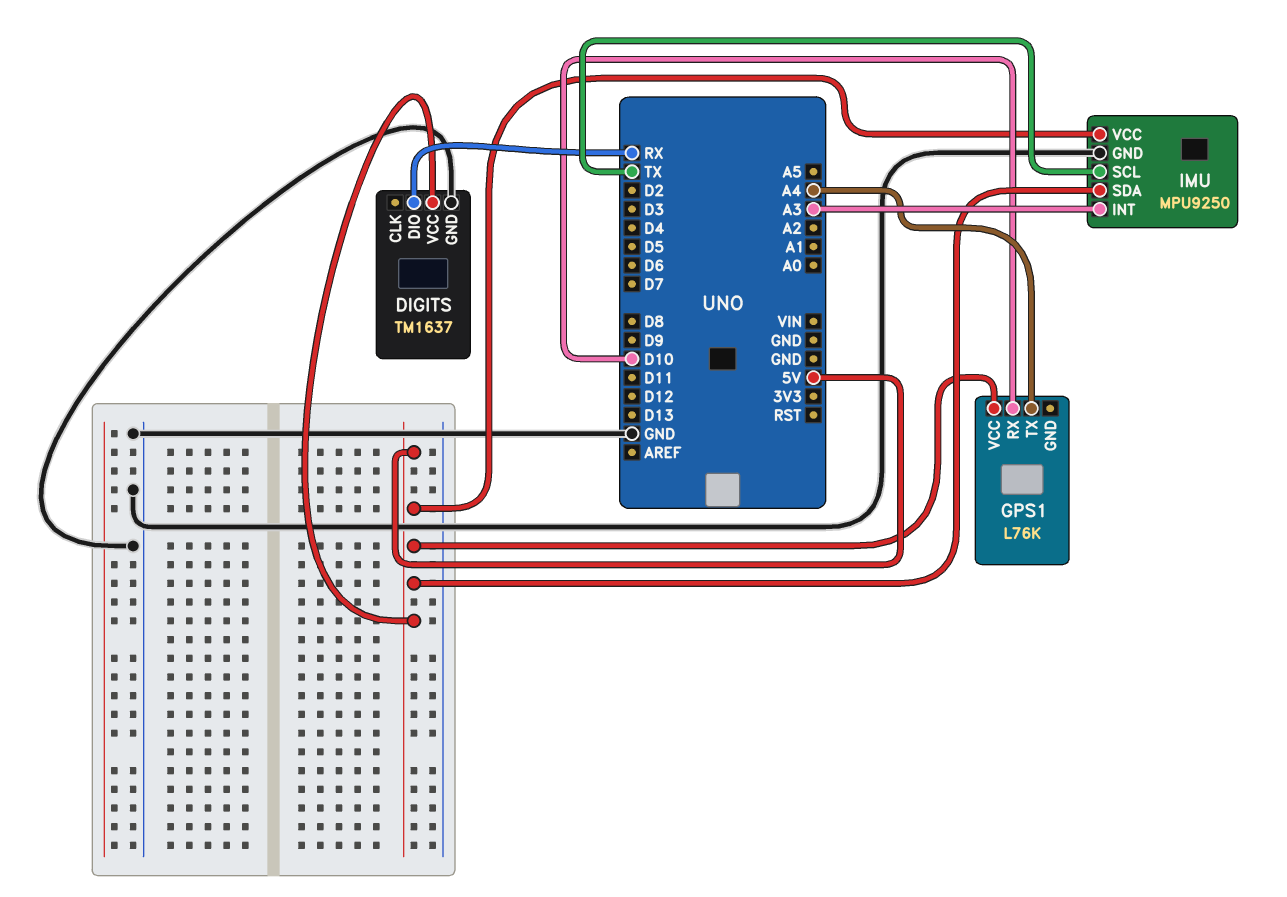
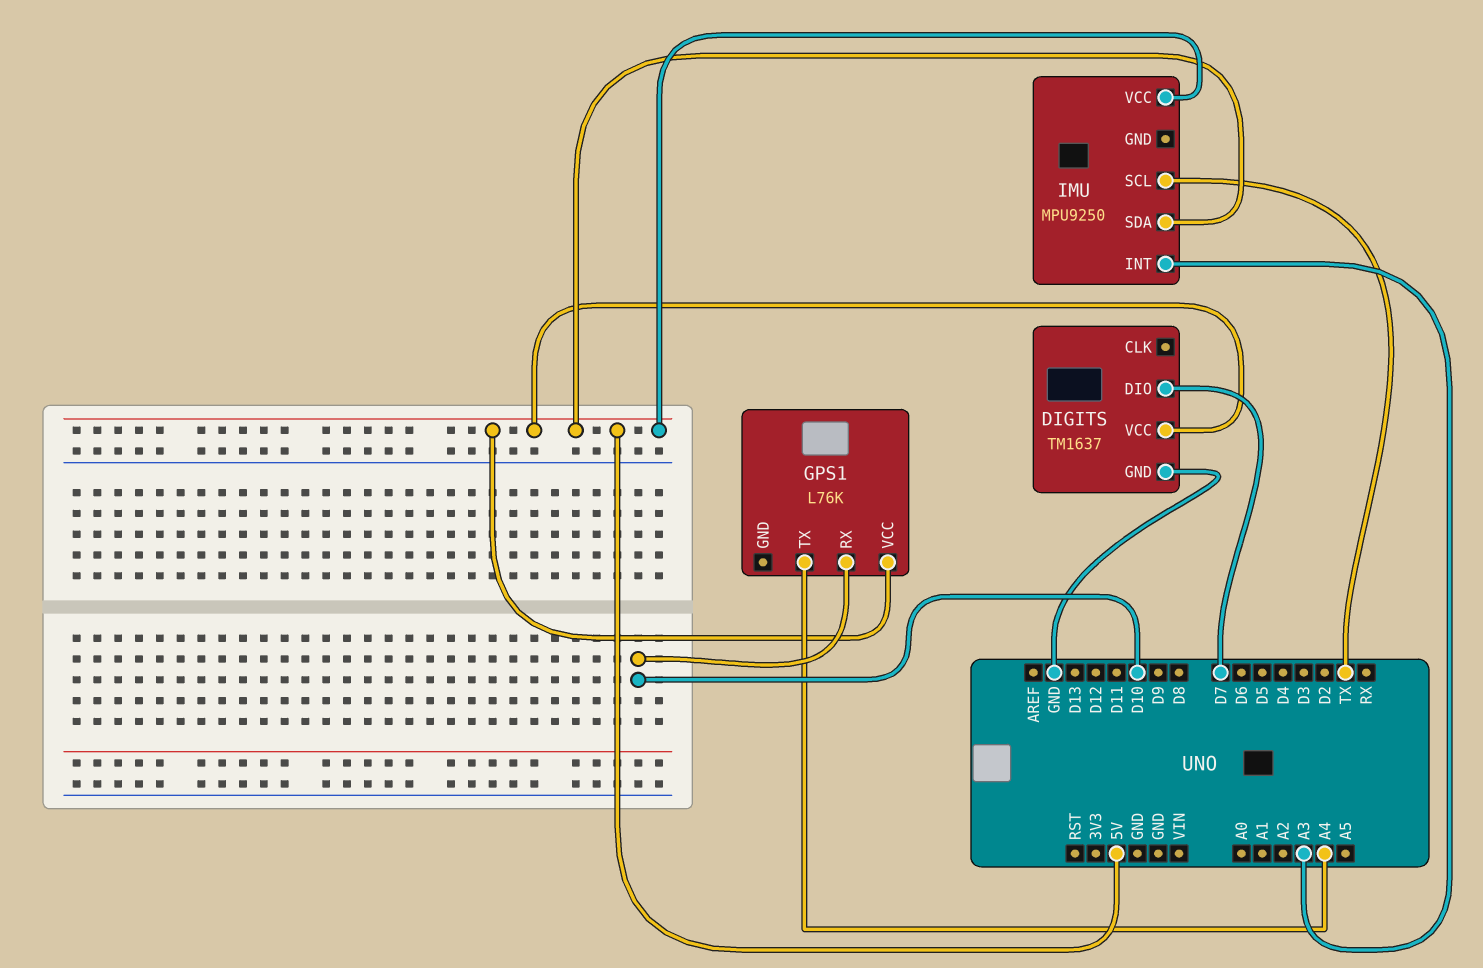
DIGITS pin DIO: RX -> D7
IMU pin GND: GND -> none

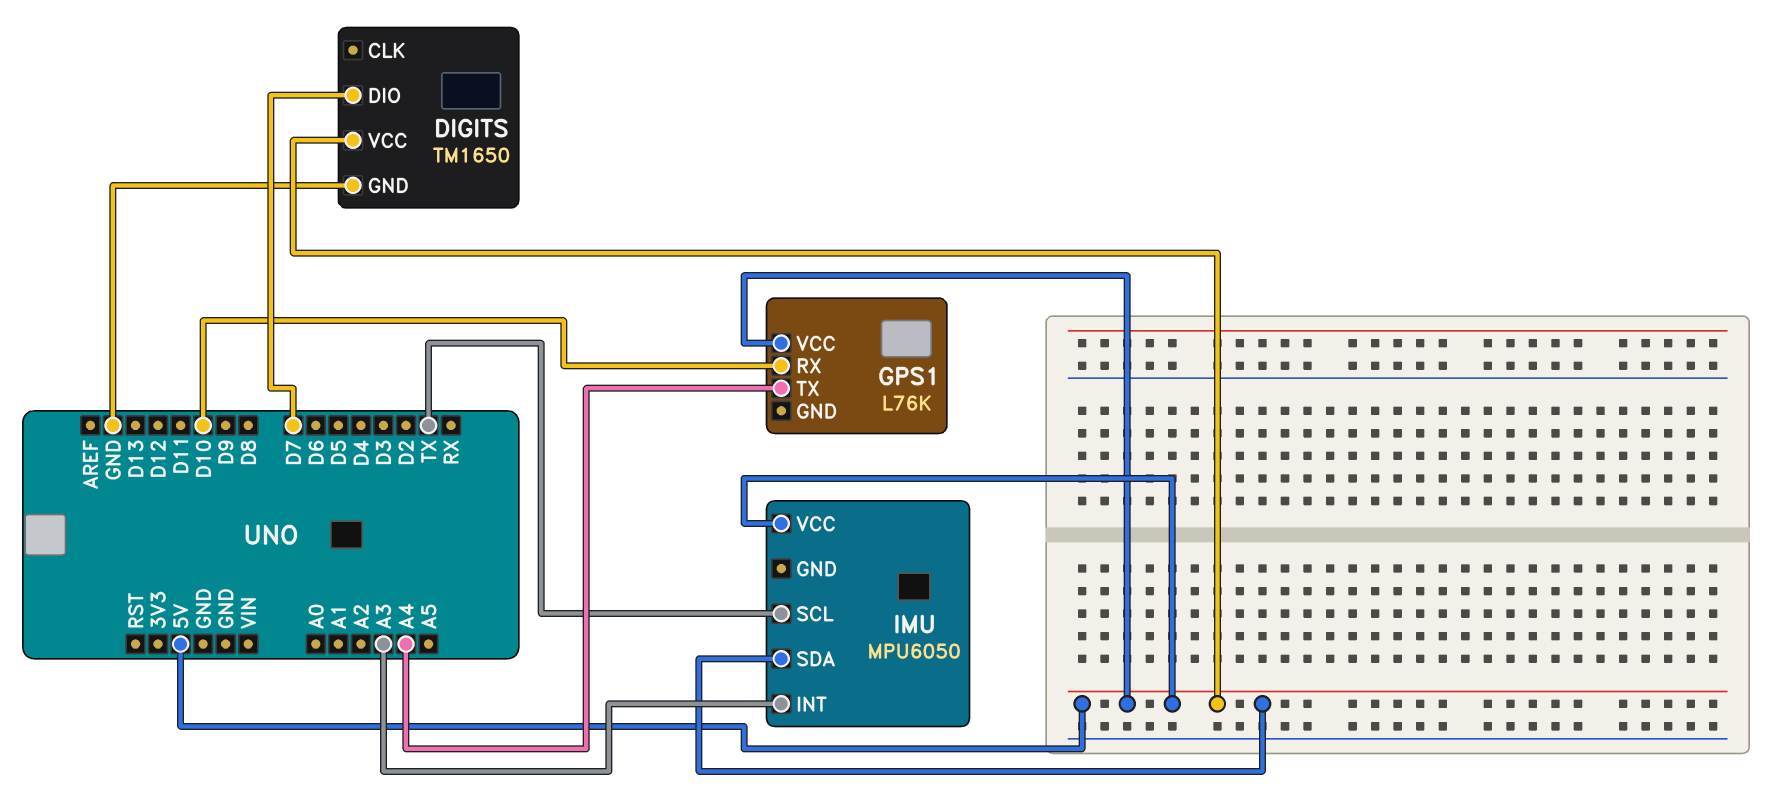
DIGITS: TM1637 -> TM1650
IMU: MPU9250 -> MPU6050

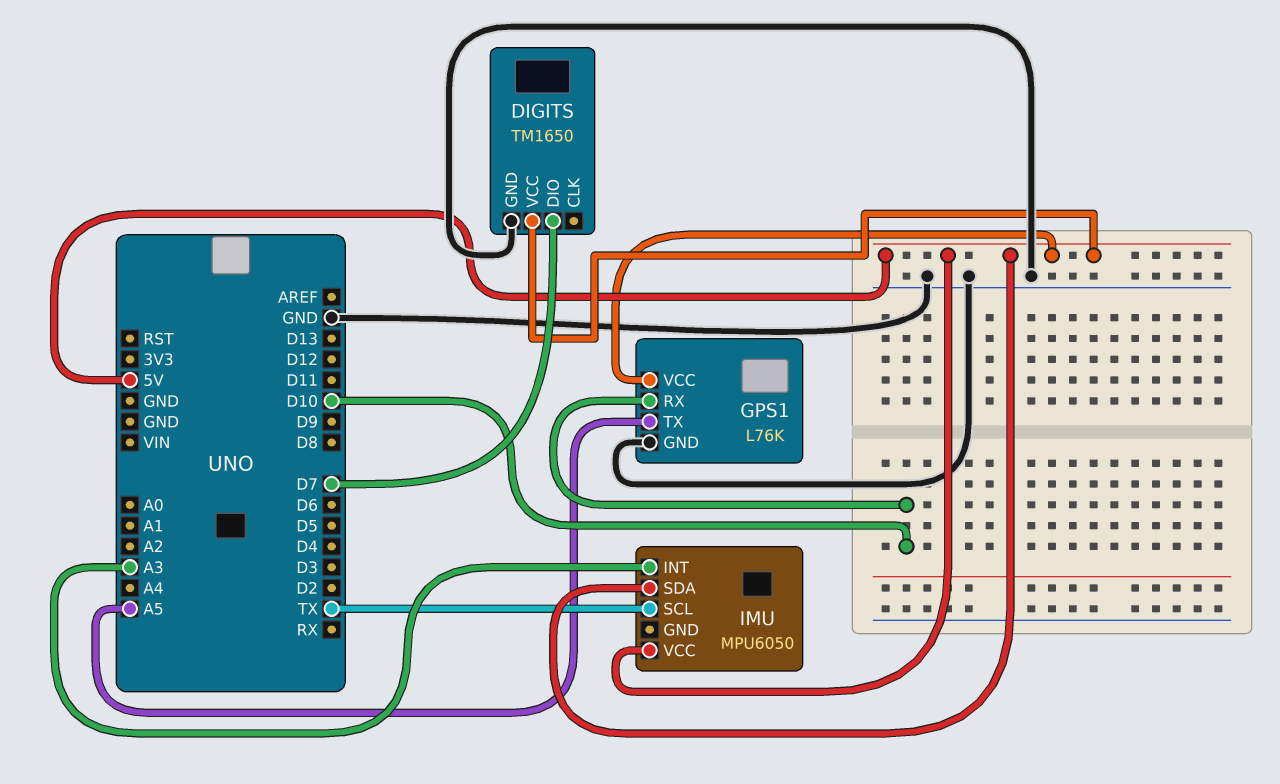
GPS1 pin GND: none -> GND
GPS1 pin TX: A4 -> A5

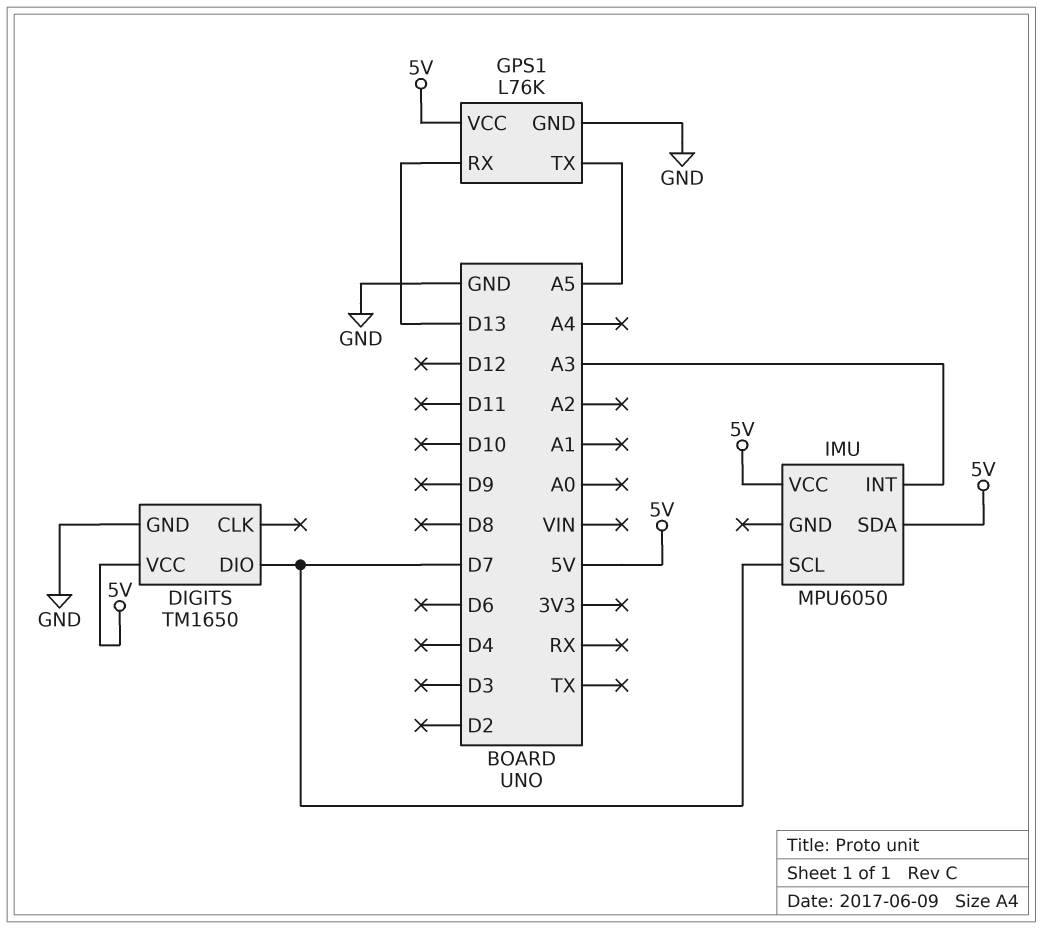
GPS1 pin RX: D10 -> D13
IMU pin SCL: TX -> D7

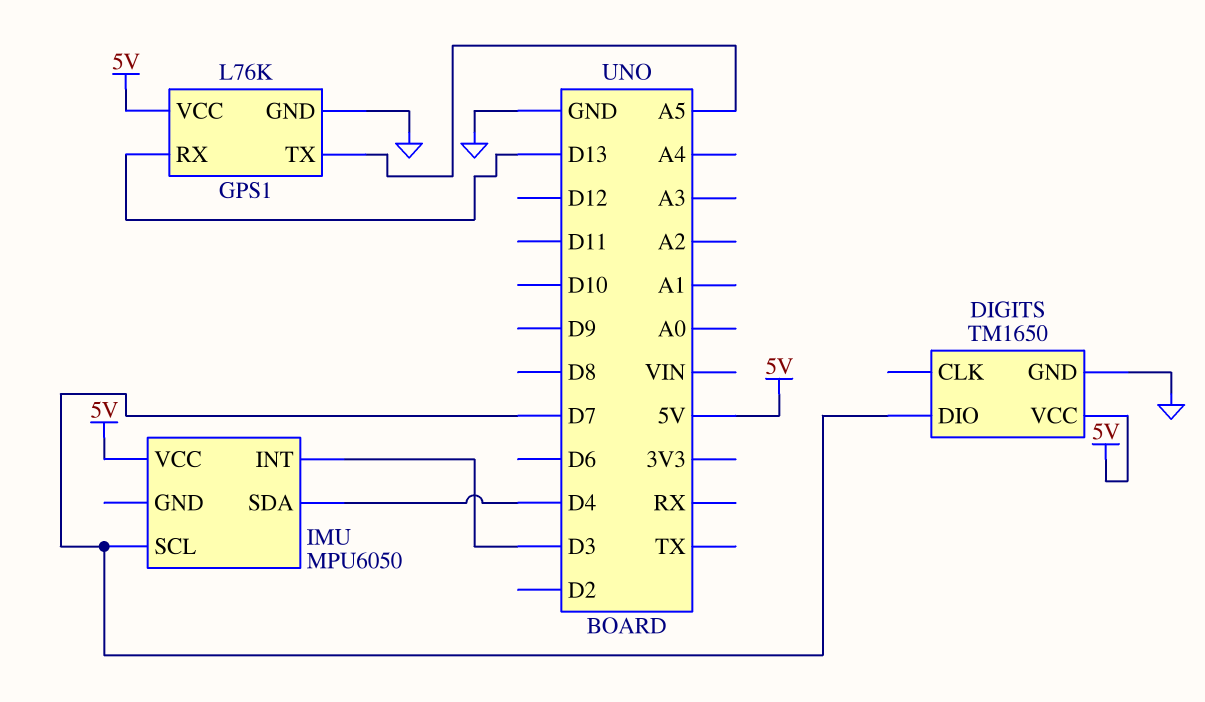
IMU pin INT: A3 -> D3
IMU pin SDA: 5V -> D4

